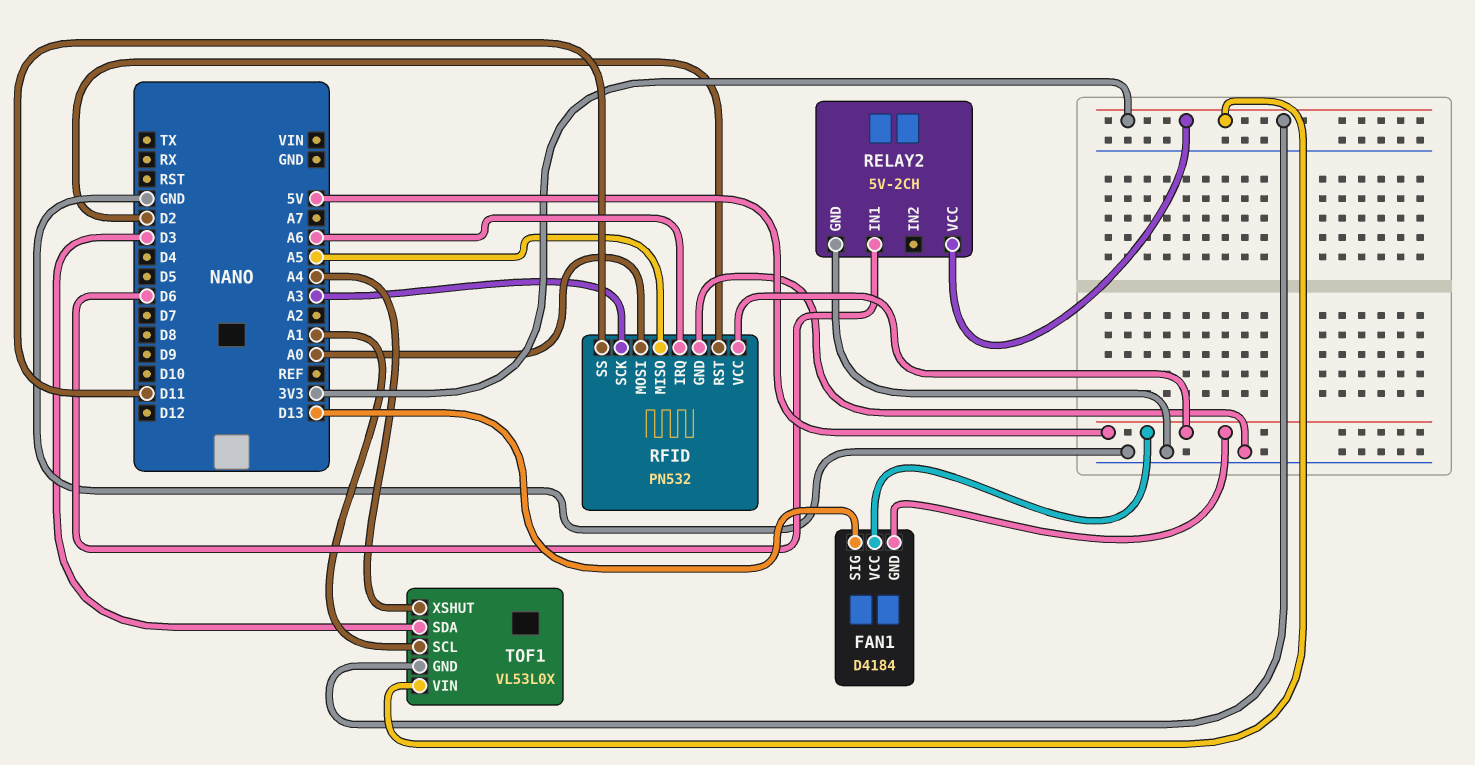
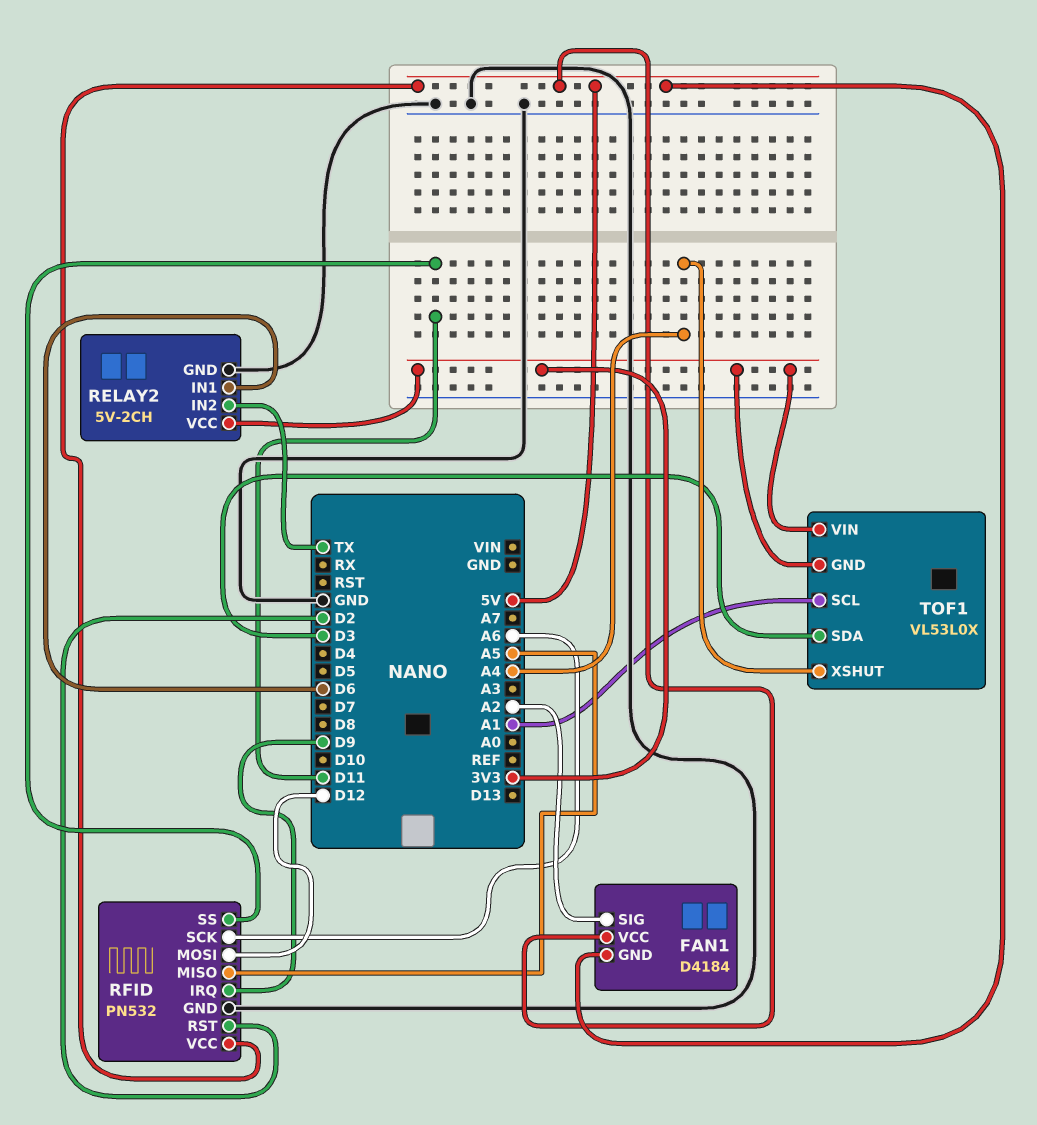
FAN1 pin SIG: D13 -> A2
RELAY2 pin IN2: none -> TX
RFID pin IRQ: A6 -> D9
RFID pin MOSI: A0 -> D12
RFID pin SCK: A3 -> A6

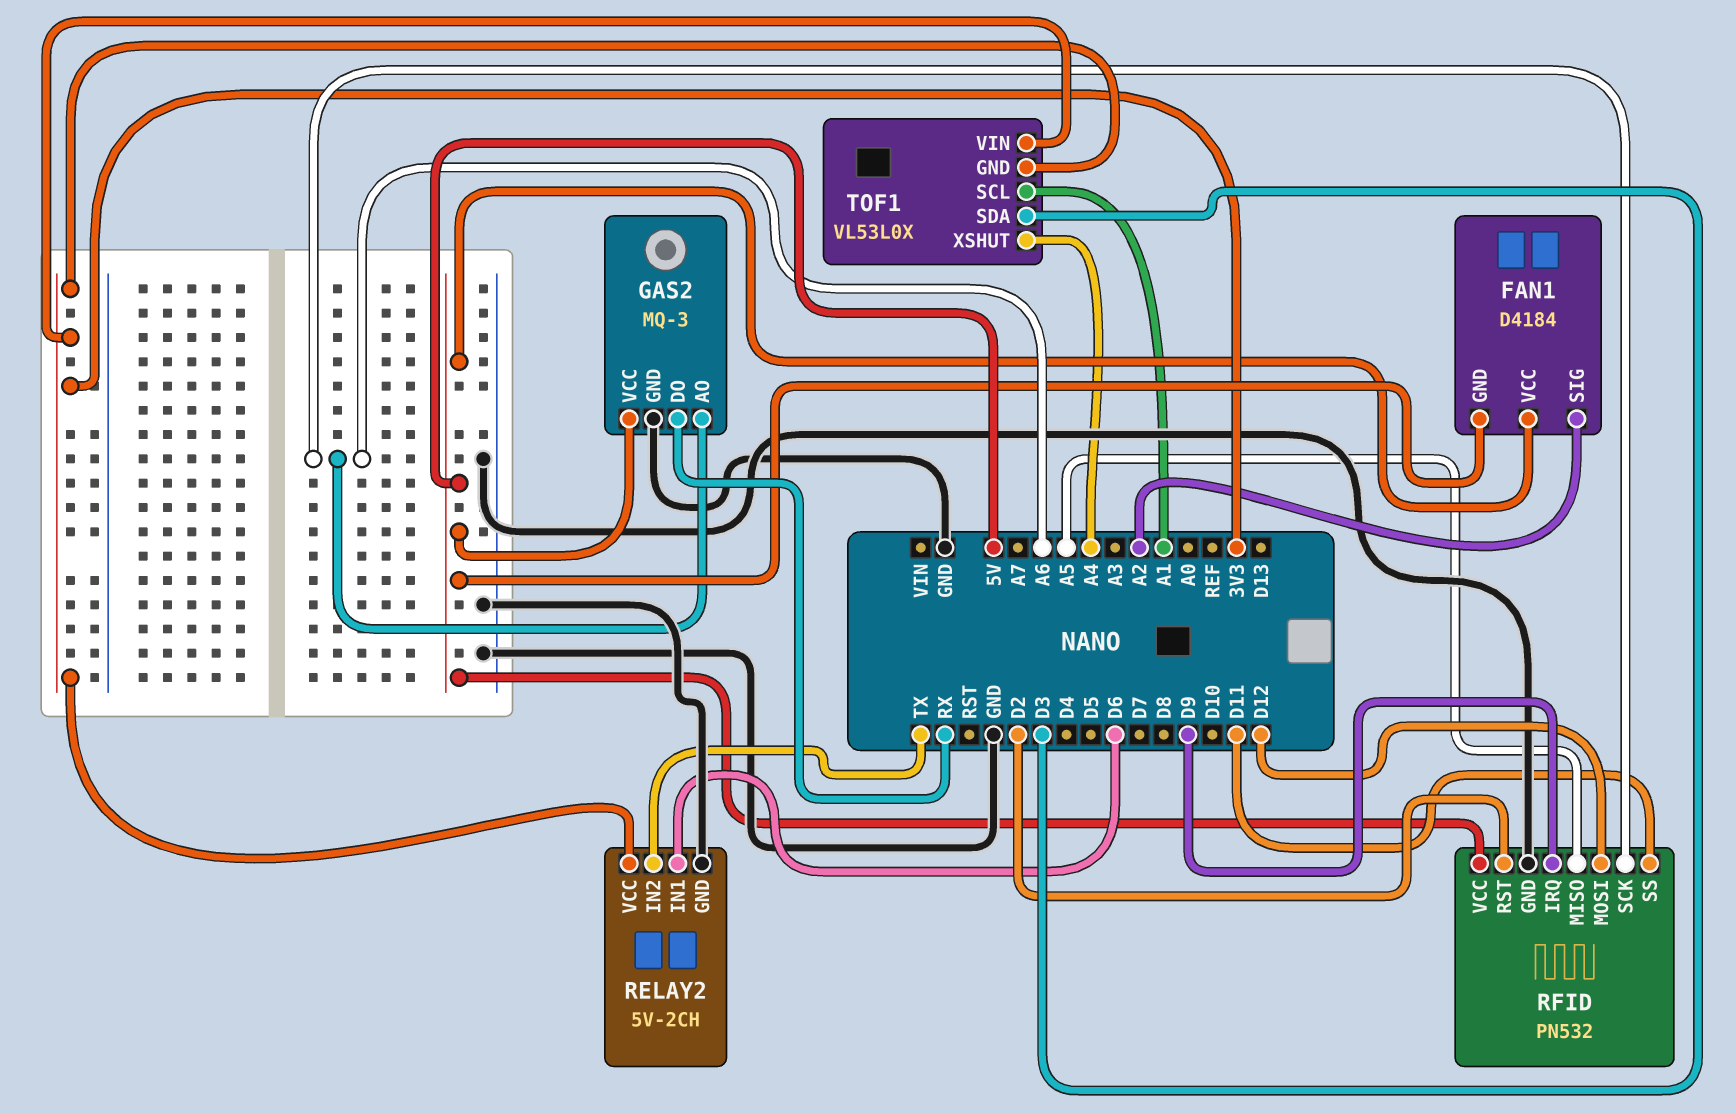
GAS2: none -> MQ-3
GAS2 pin AO: none -> A6
GAS2 pin DO: none -> RX
GAS2 pin GND: none -> GND
GAS2 pin VCC: none -> 5V

